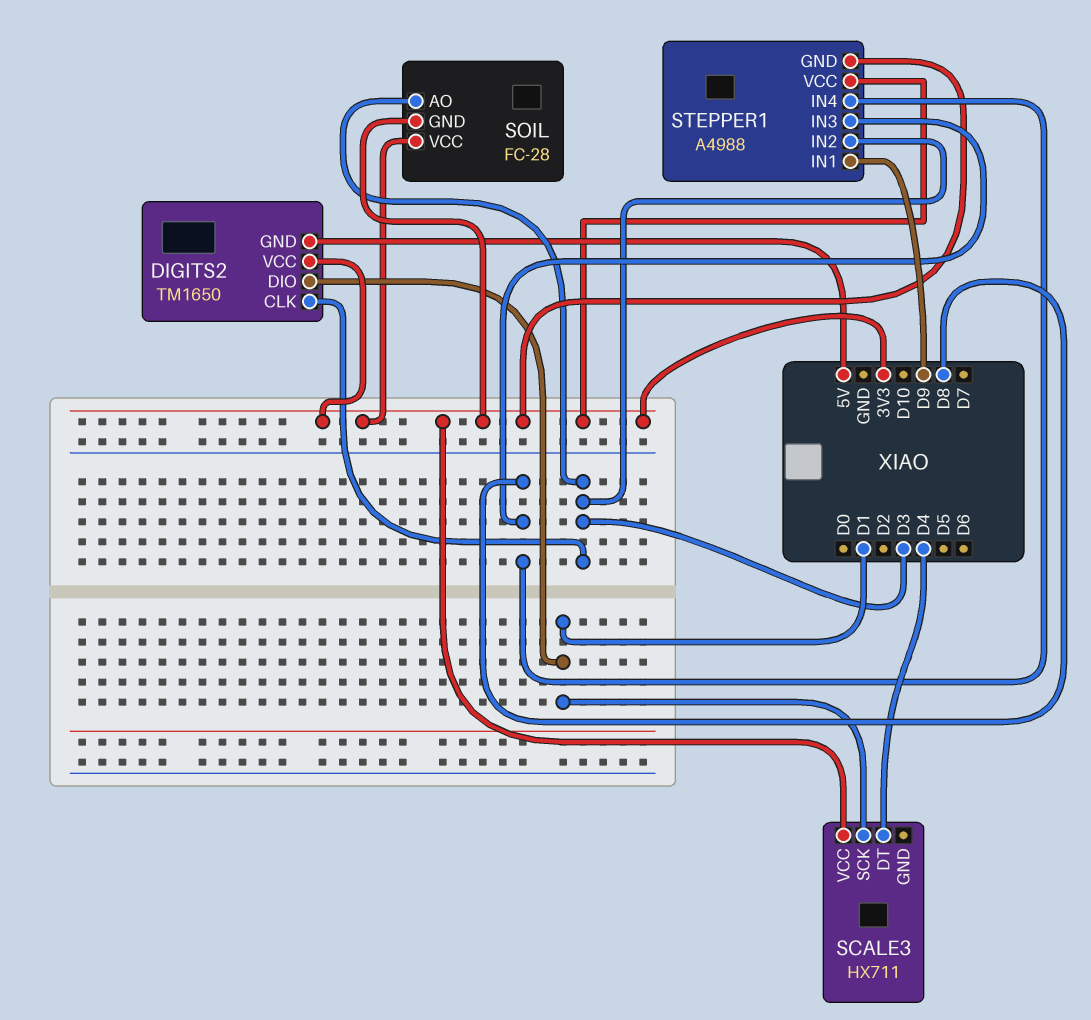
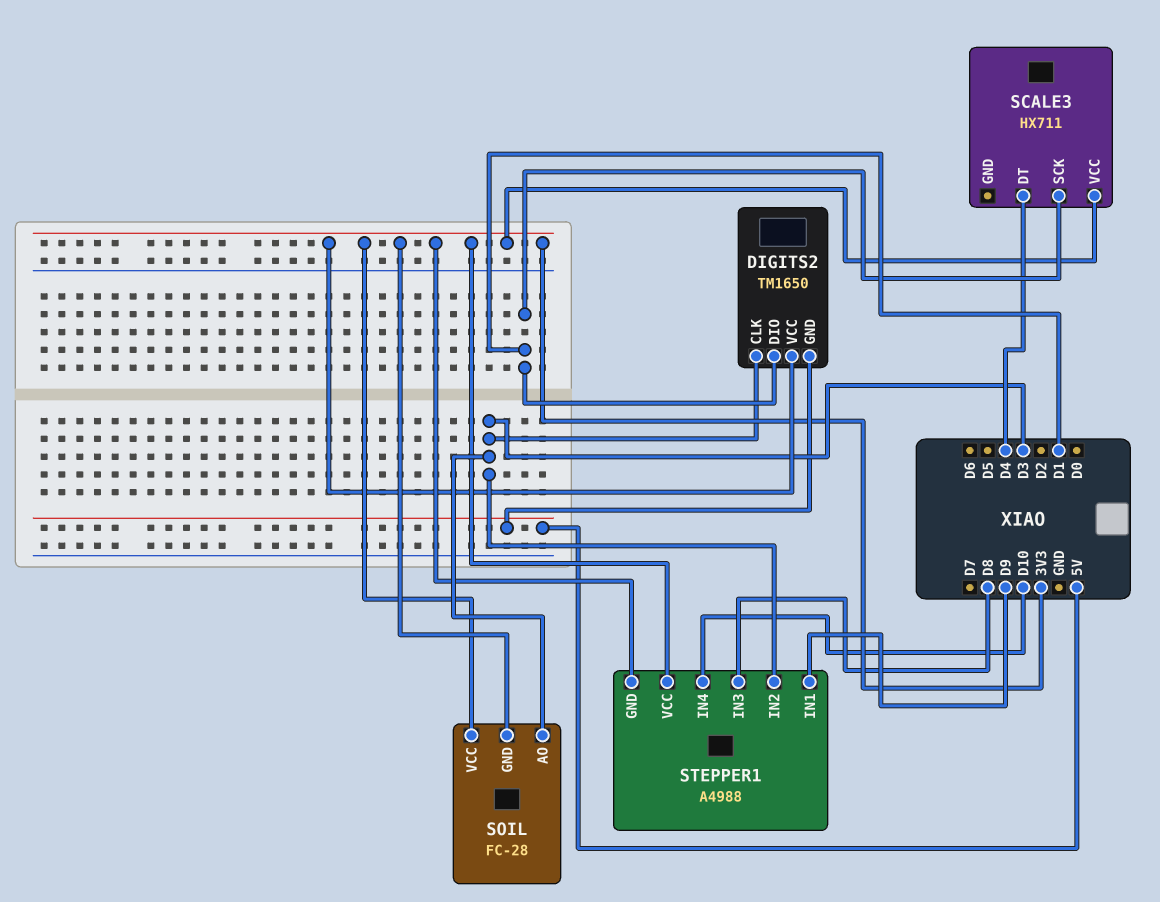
STEPPER1 pin IN4: D8 -> D10

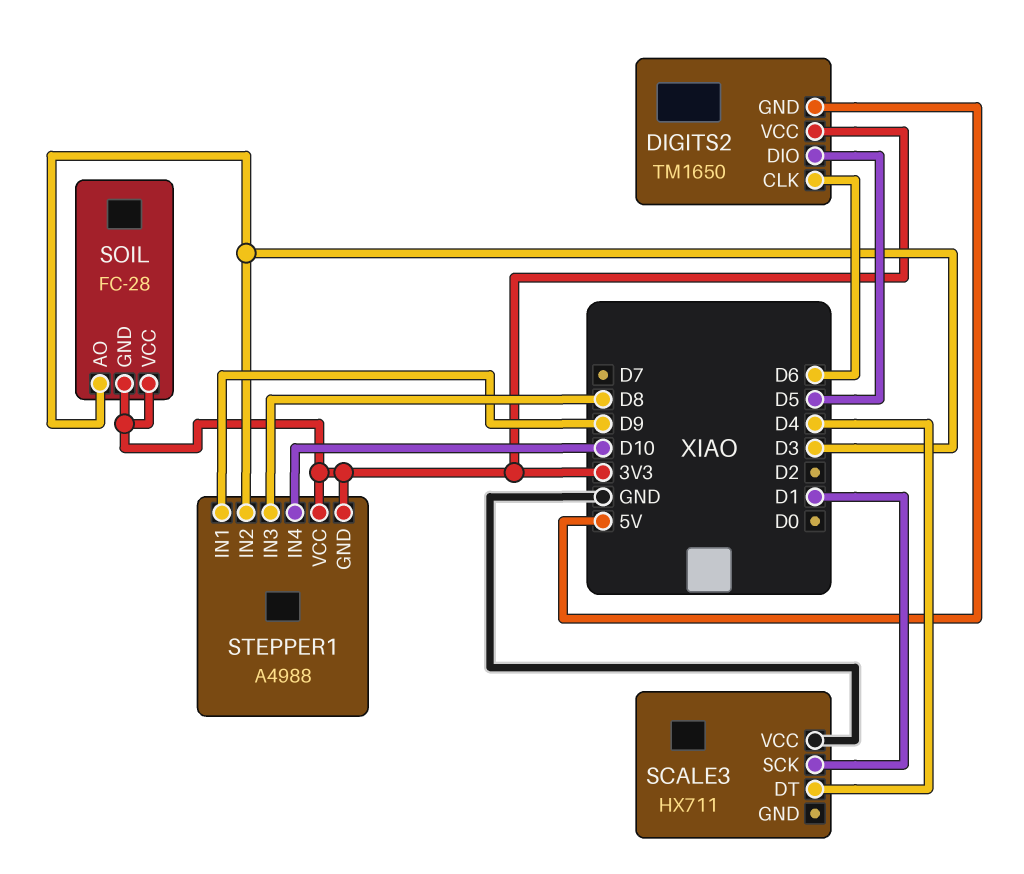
DIGITS2 pin CLK: D3 -> D6
DIGITS2 pin DIO: D1 -> D5
SCALE3 pin VCC: 3V3 -> GND

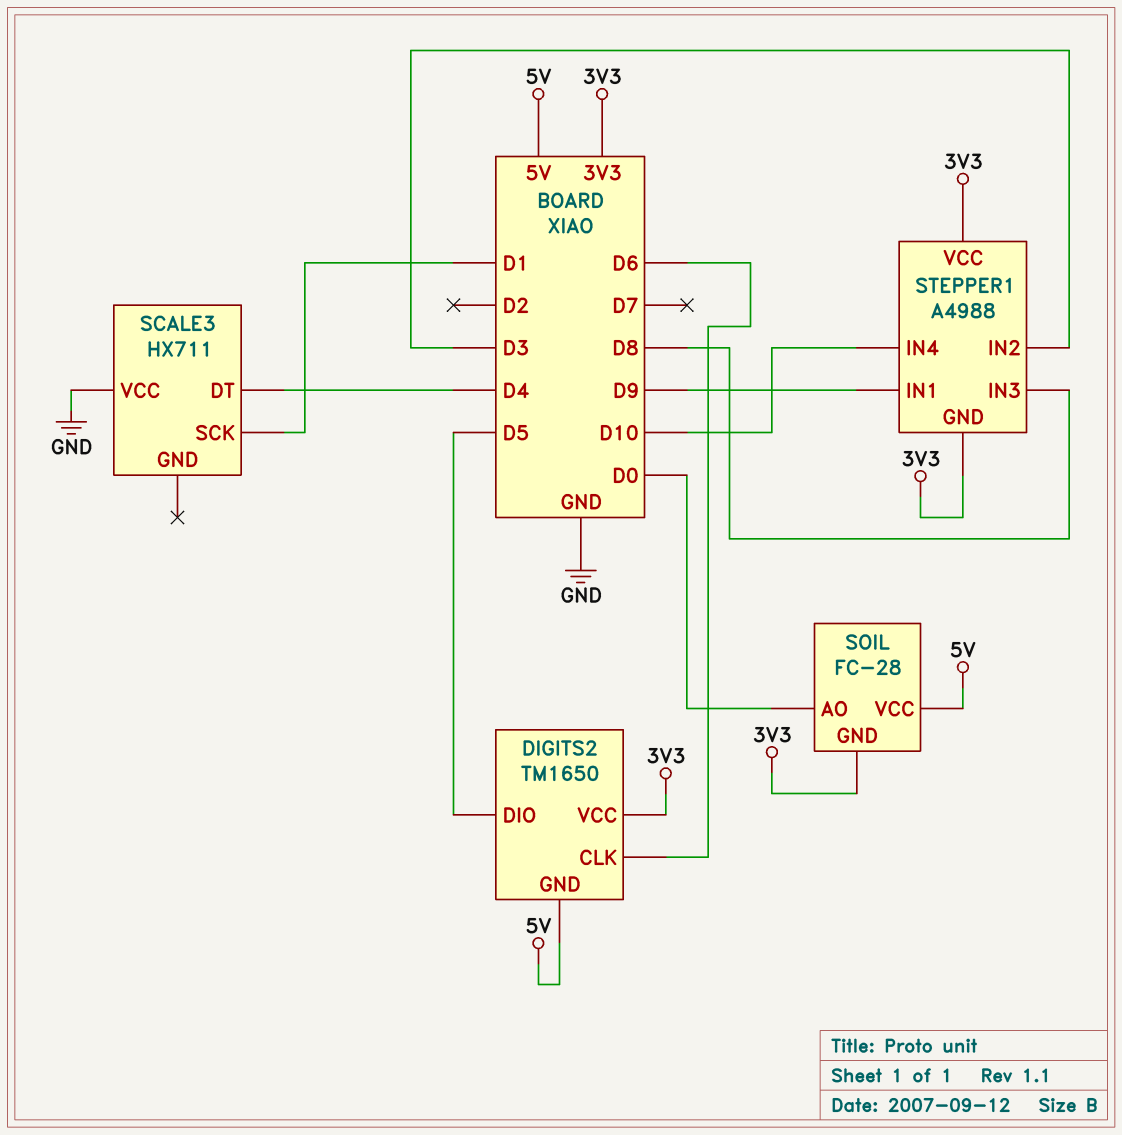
SOIL pin AO: D3 -> D0
SOIL pin VCC: 3V3 -> 5V

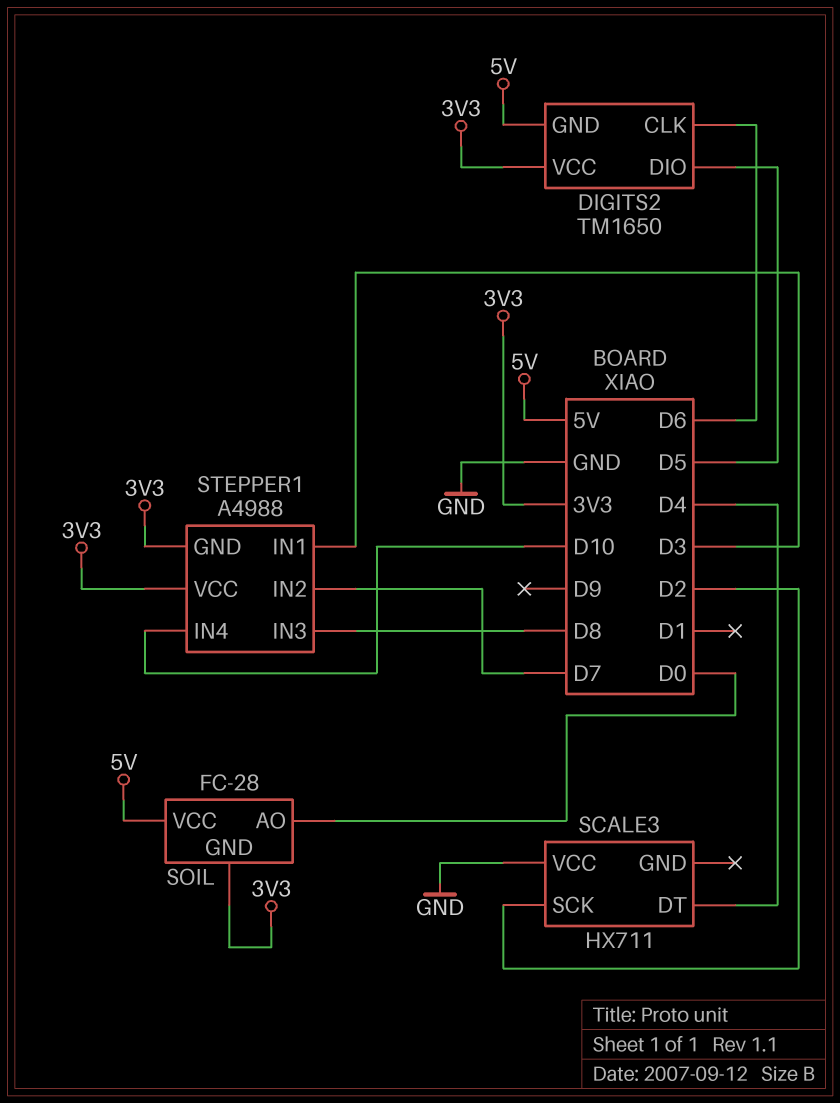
SCALE3 pin SCK: D1 -> D2
STEPPER1 pin IN1: D9 -> D3
STEPPER1 pin IN2: D3 -> D7

